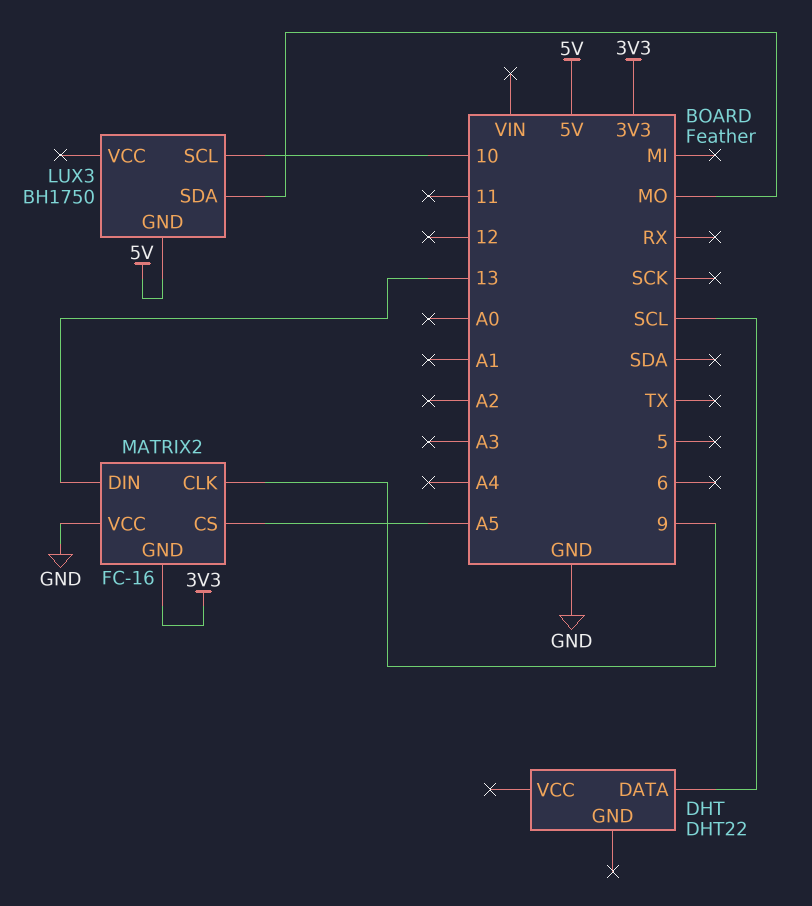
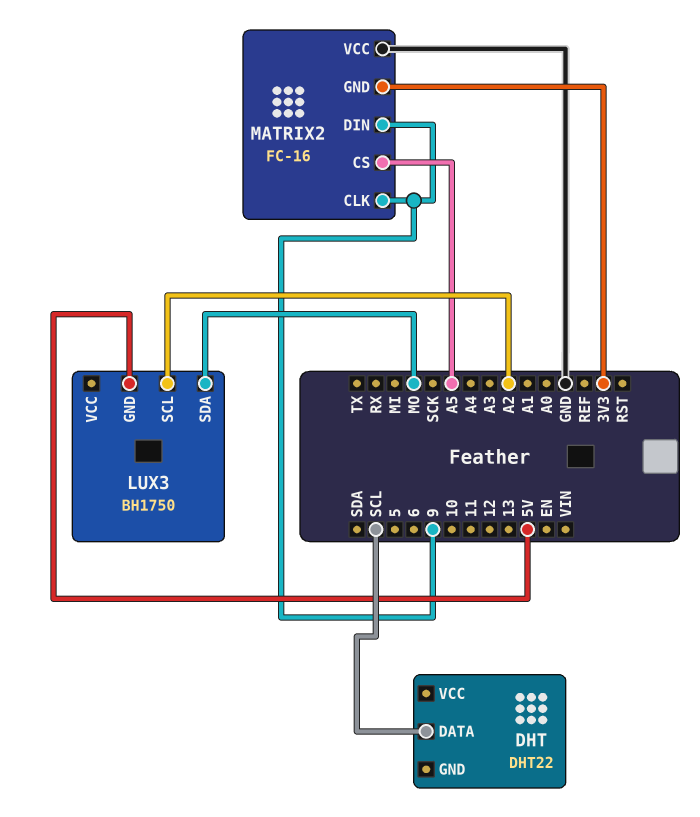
LUX3 pin SCL: 10 -> A2
MATRIX2 pin DIN: 13 -> 9

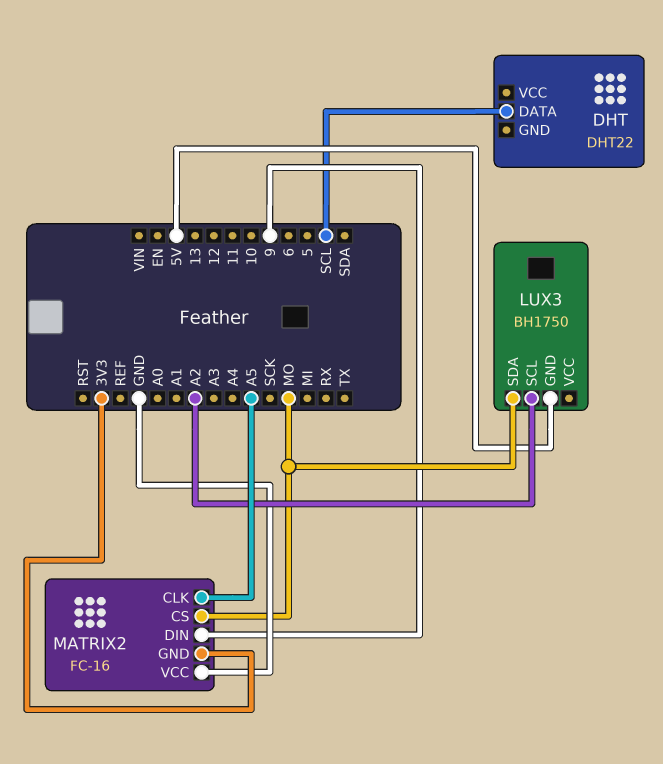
MATRIX2 pin CLK: 9 -> A5
MATRIX2 pin CS: A5 -> MO

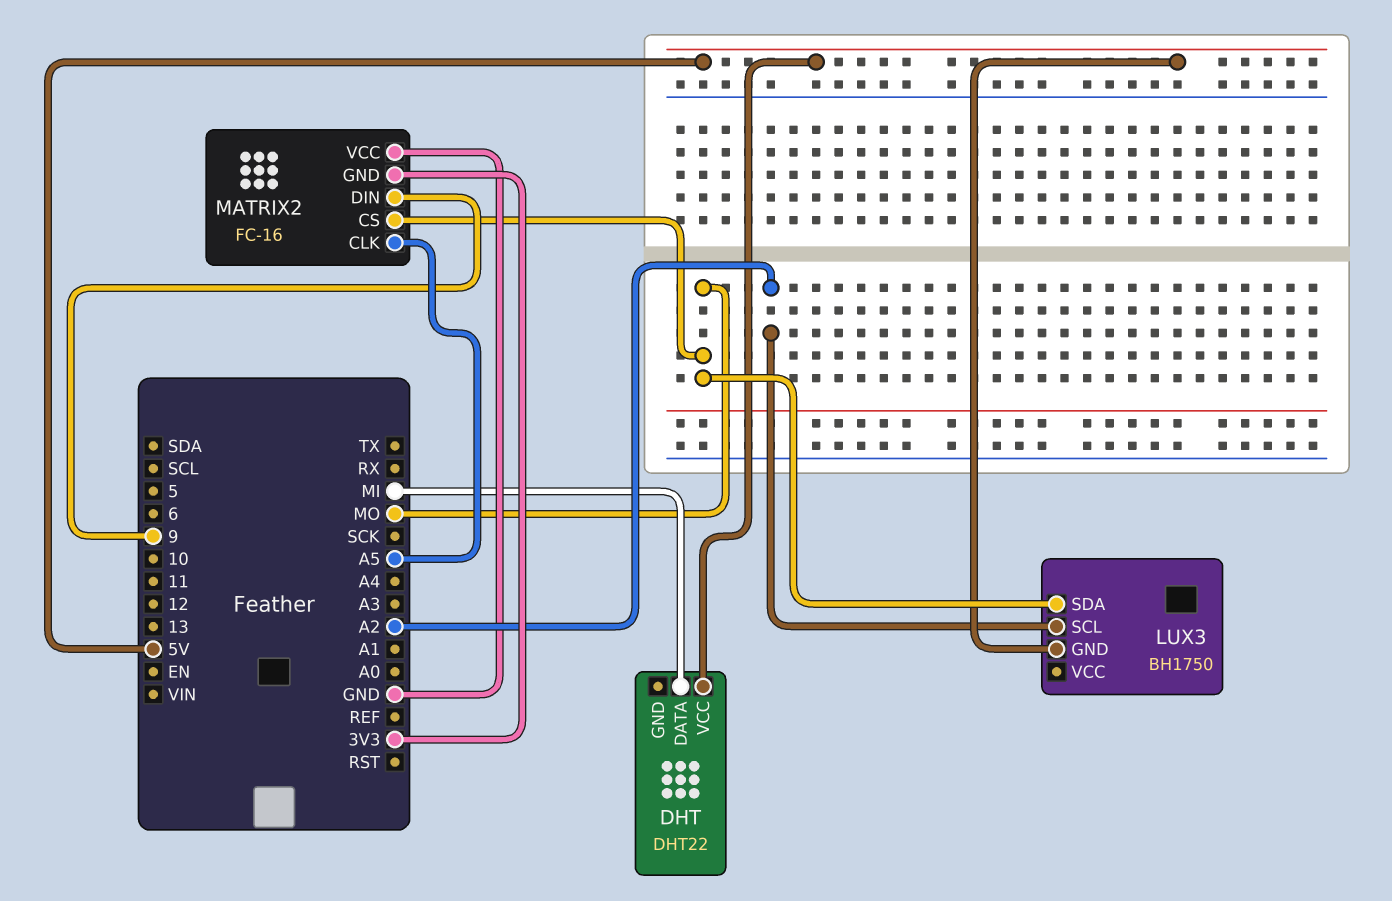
DHT pin DATA: SCL -> MI
DHT pin VCC: none -> 5V

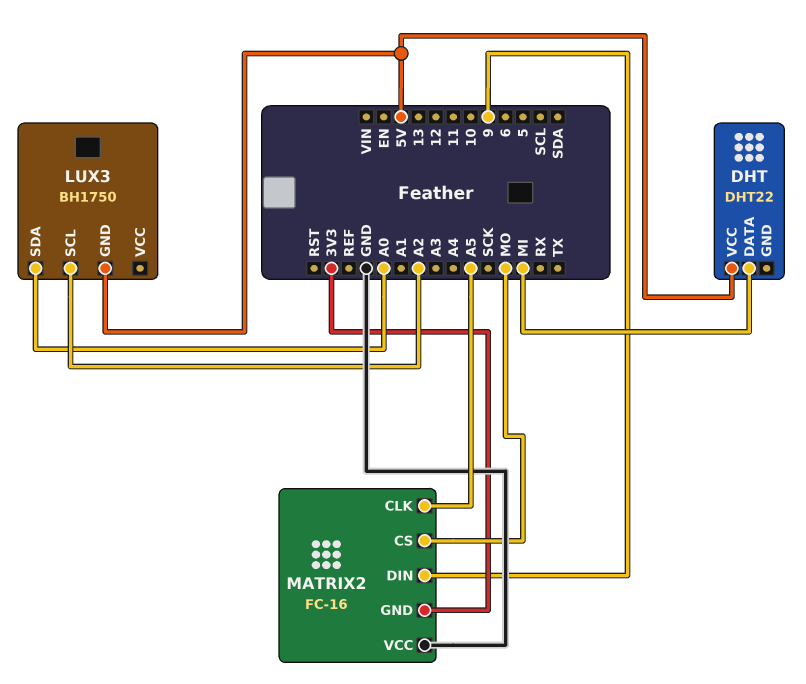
LUX3 pin SDA: MO -> A0

